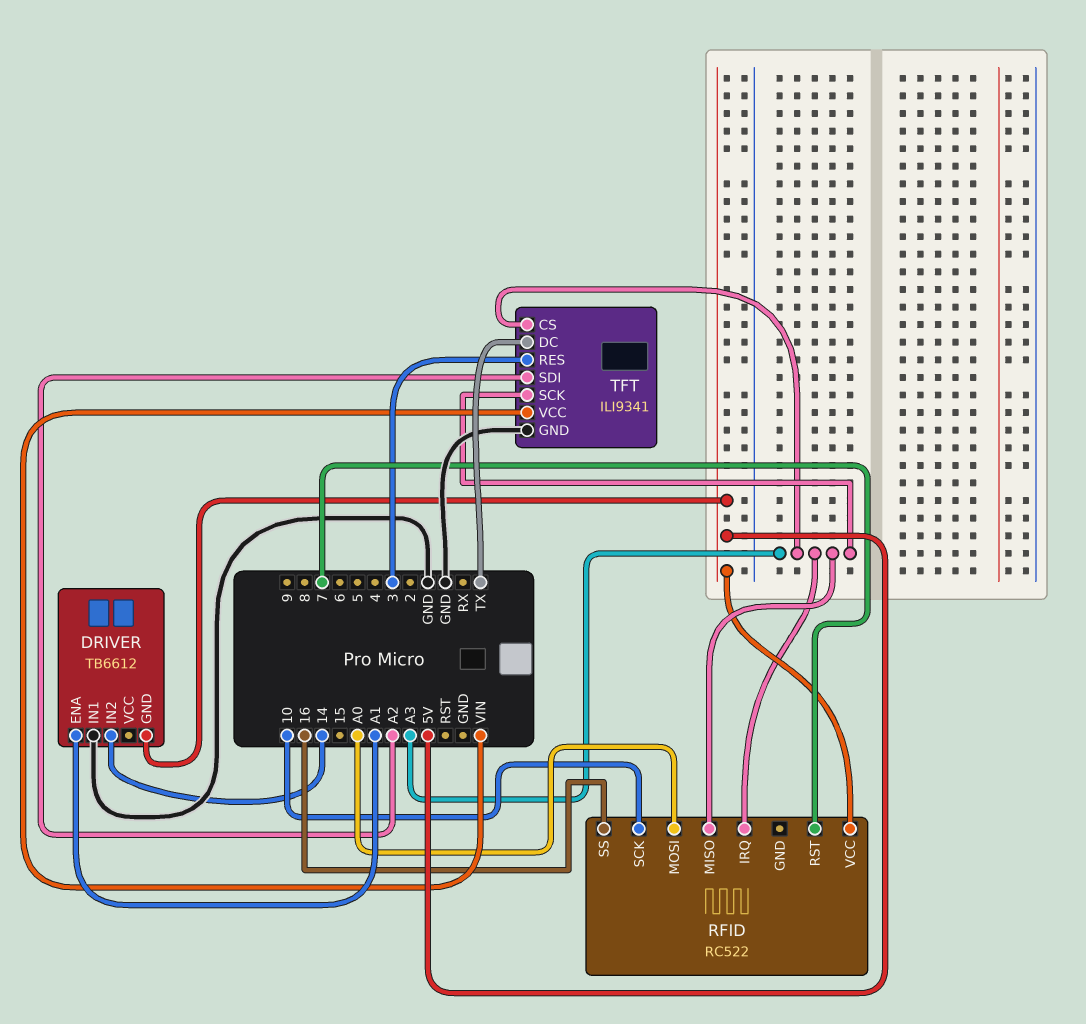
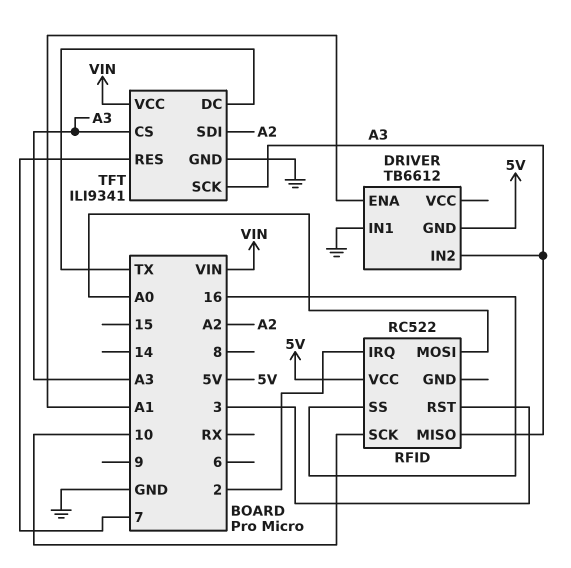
DRIVER pin IN2: 14 -> A3
RFID pin IRQ: A3 -> 2
RFID pin RST: 7 -> 3
TFT pin RES: 3 -> 7

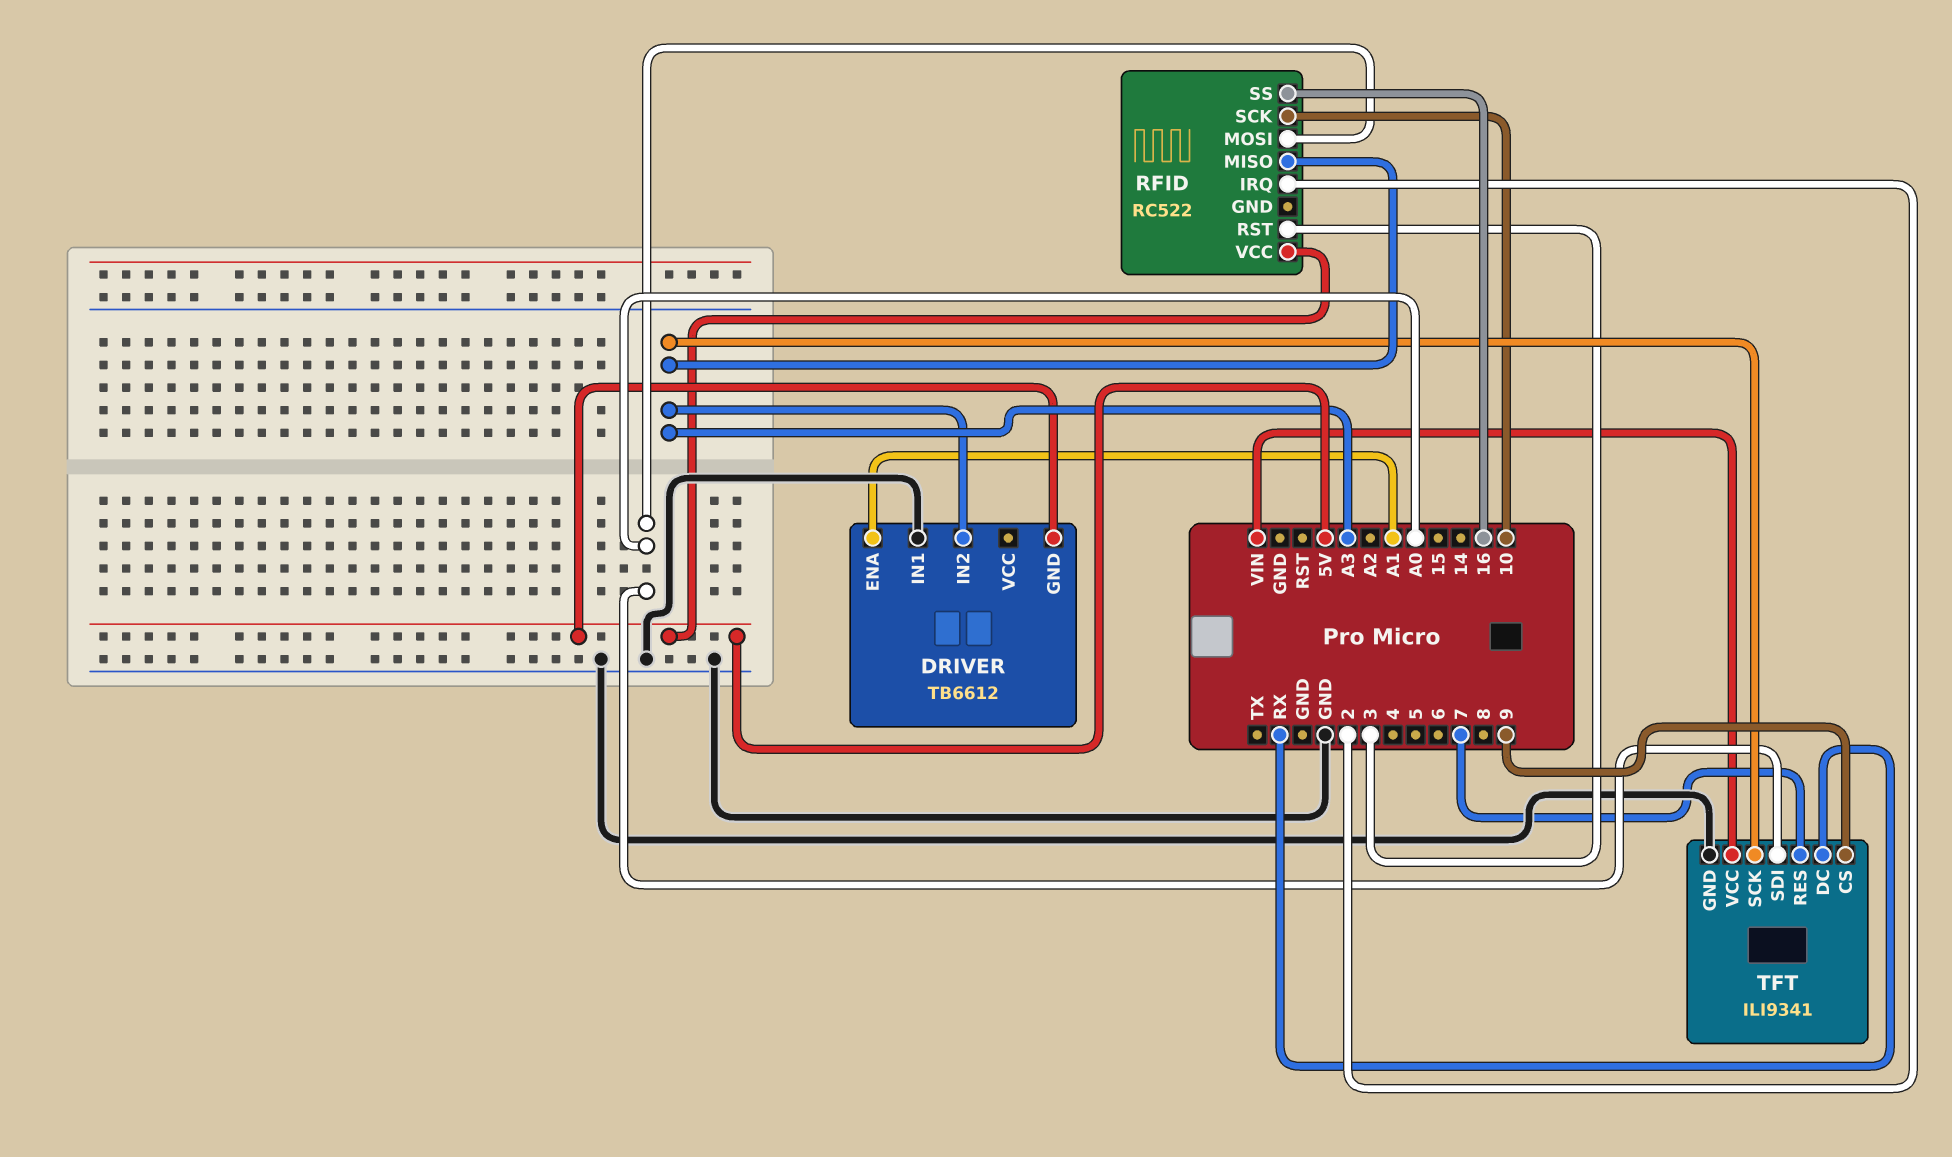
TFT pin CS: A3 -> 9
TFT pin DC: TX -> RX
TFT pin SDI: A2 -> A0

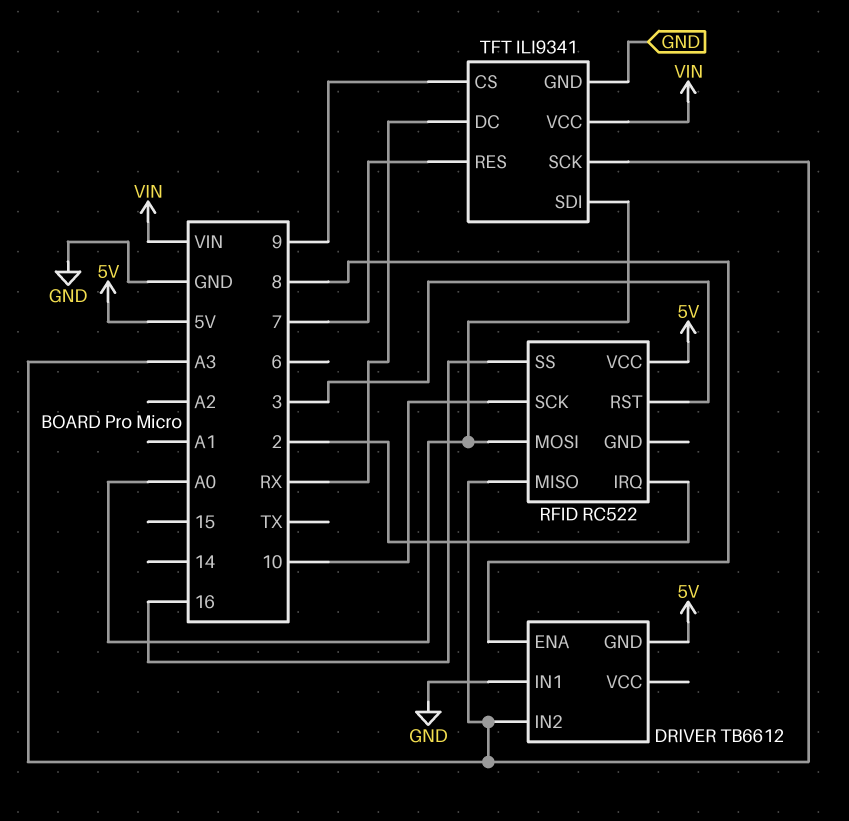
DRIVER pin ENA: A1 -> 8

